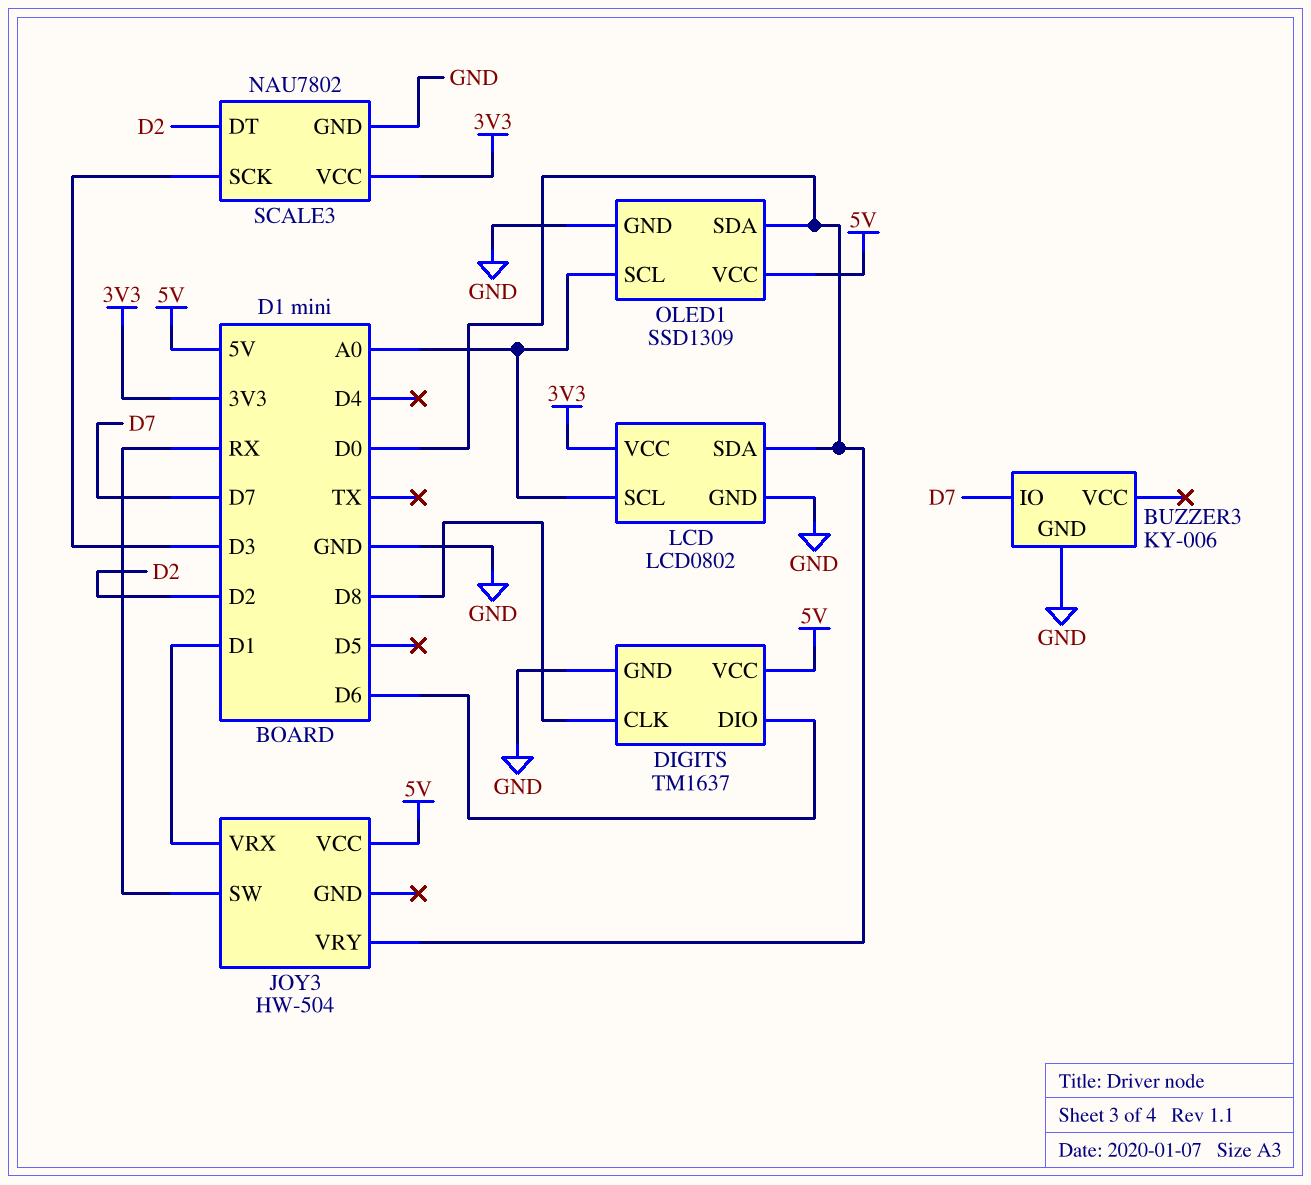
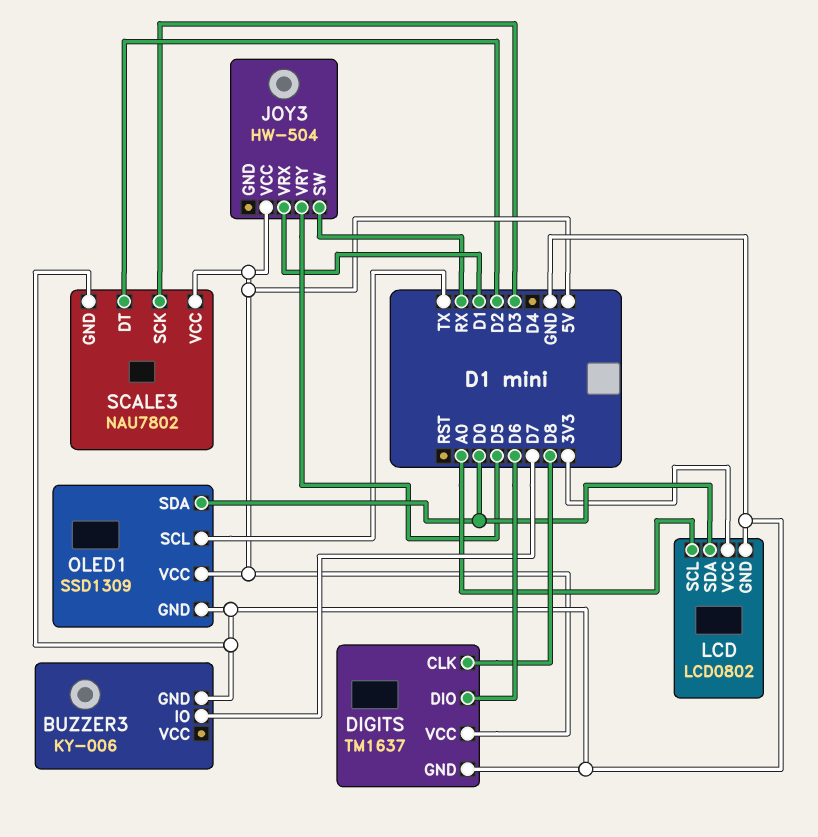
JOY3 pin VRY: D0 -> D5
OLED1 pin SCL: A0 -> TX
SCALE3 pin VCC: 3V3 -> 5V

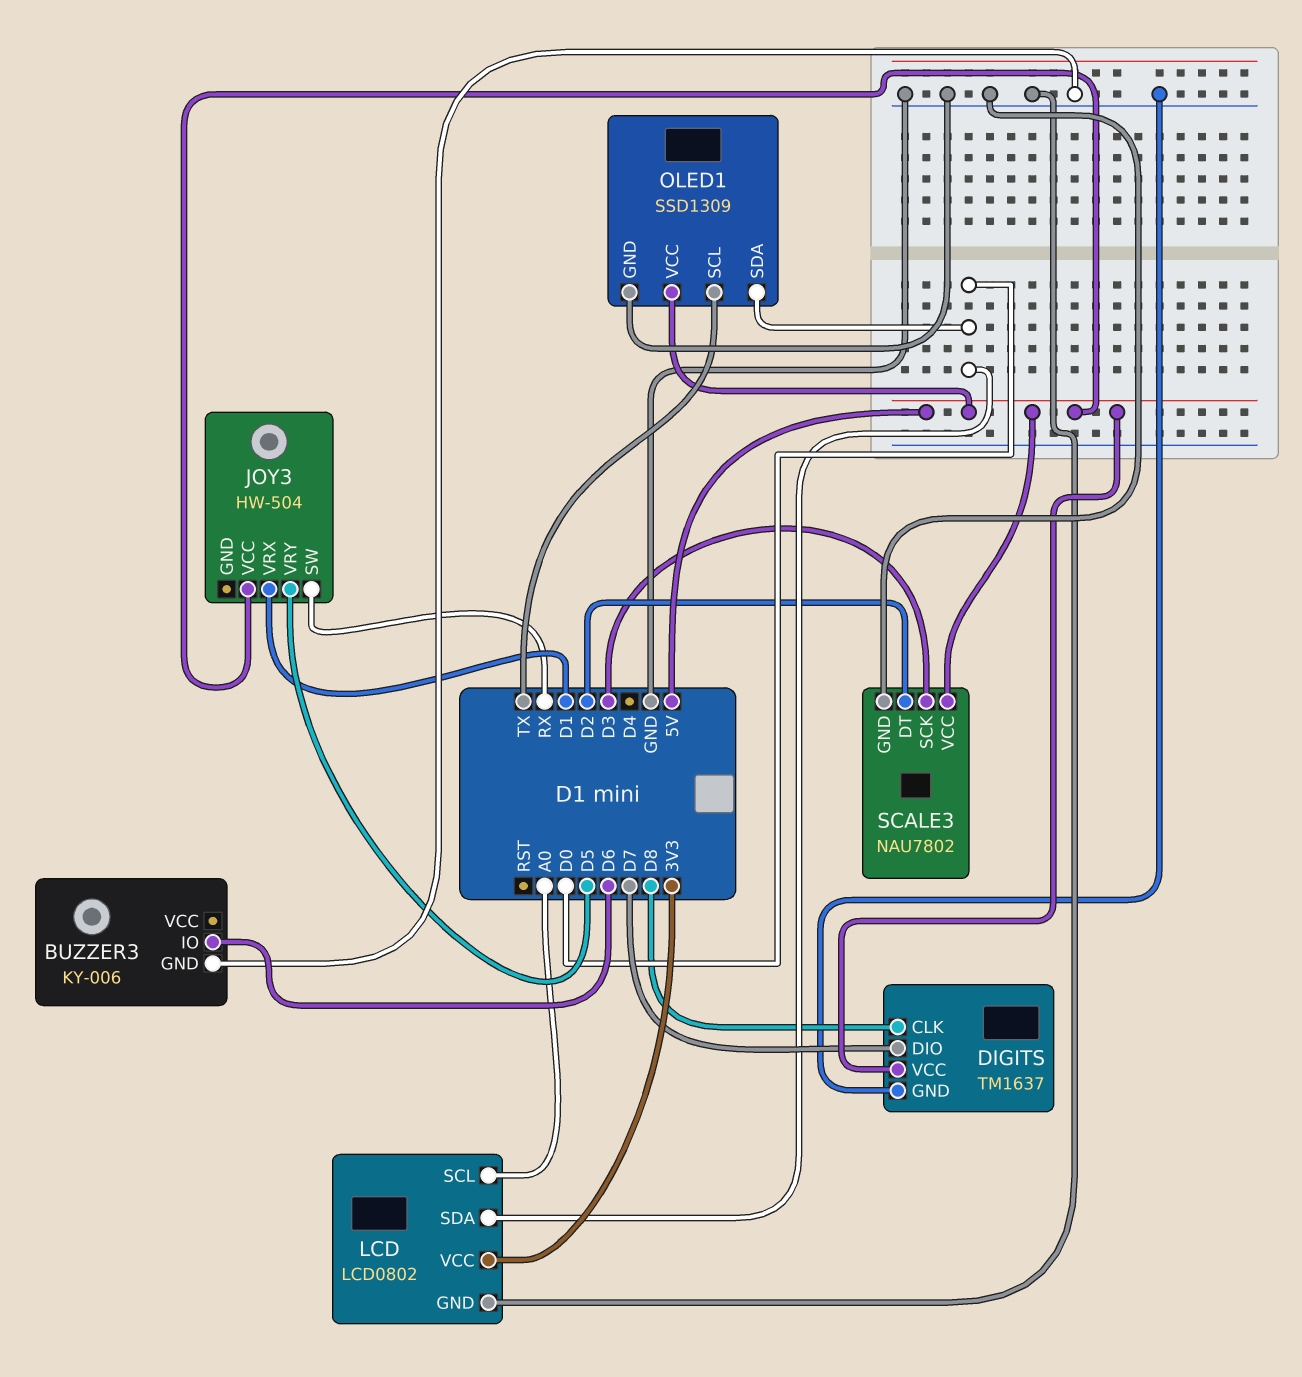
BUZZER3 pin IO: D7 -> D6
DIGITS pin DIO: D6 -> D7

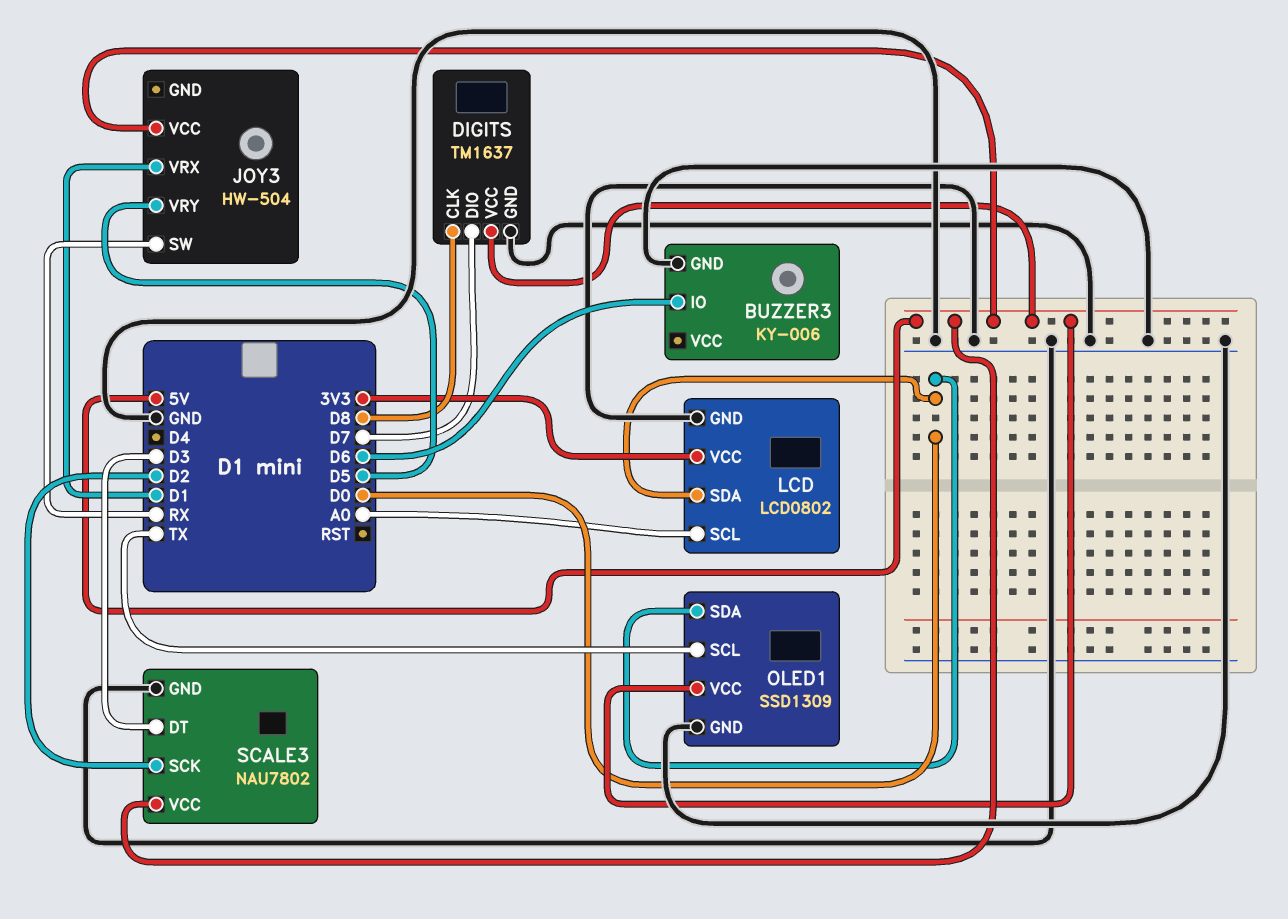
SCALE3 pin DT: D2 -> D3
SCALE3 pin SCK: D3 -> D2

